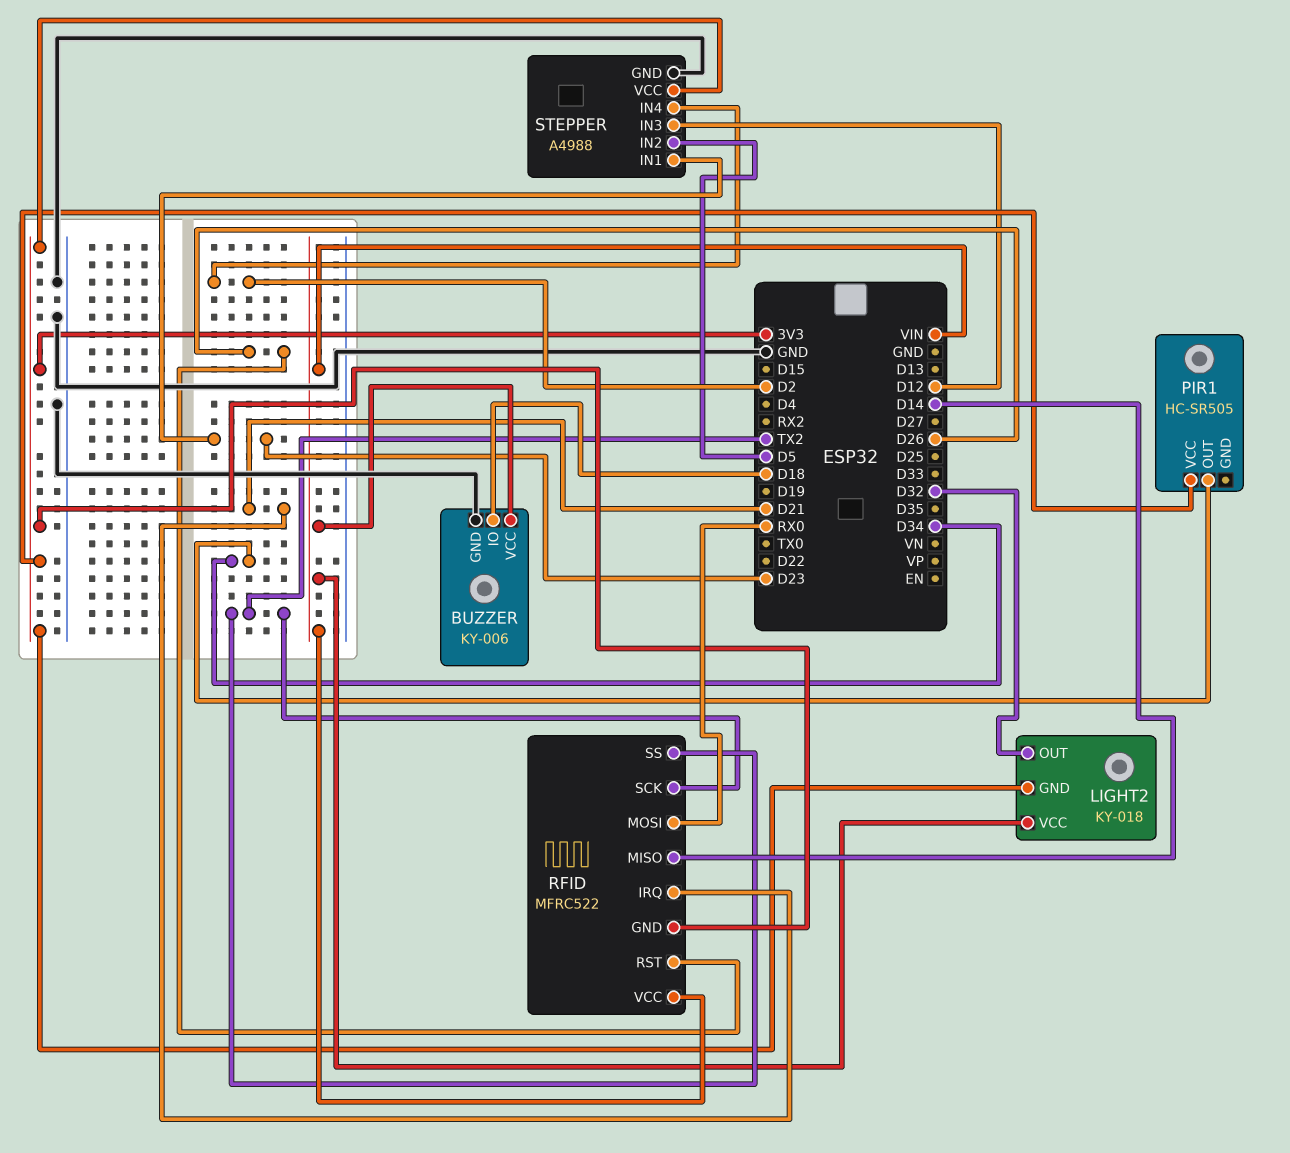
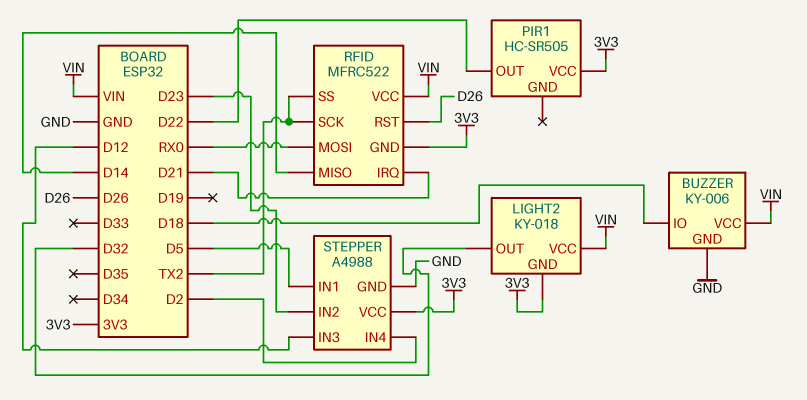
PIR1 pin OUT: D34 -> D22
STEPPER pin IN1: D23 -> D5
STEPPER pin IN2: D5 -> D23

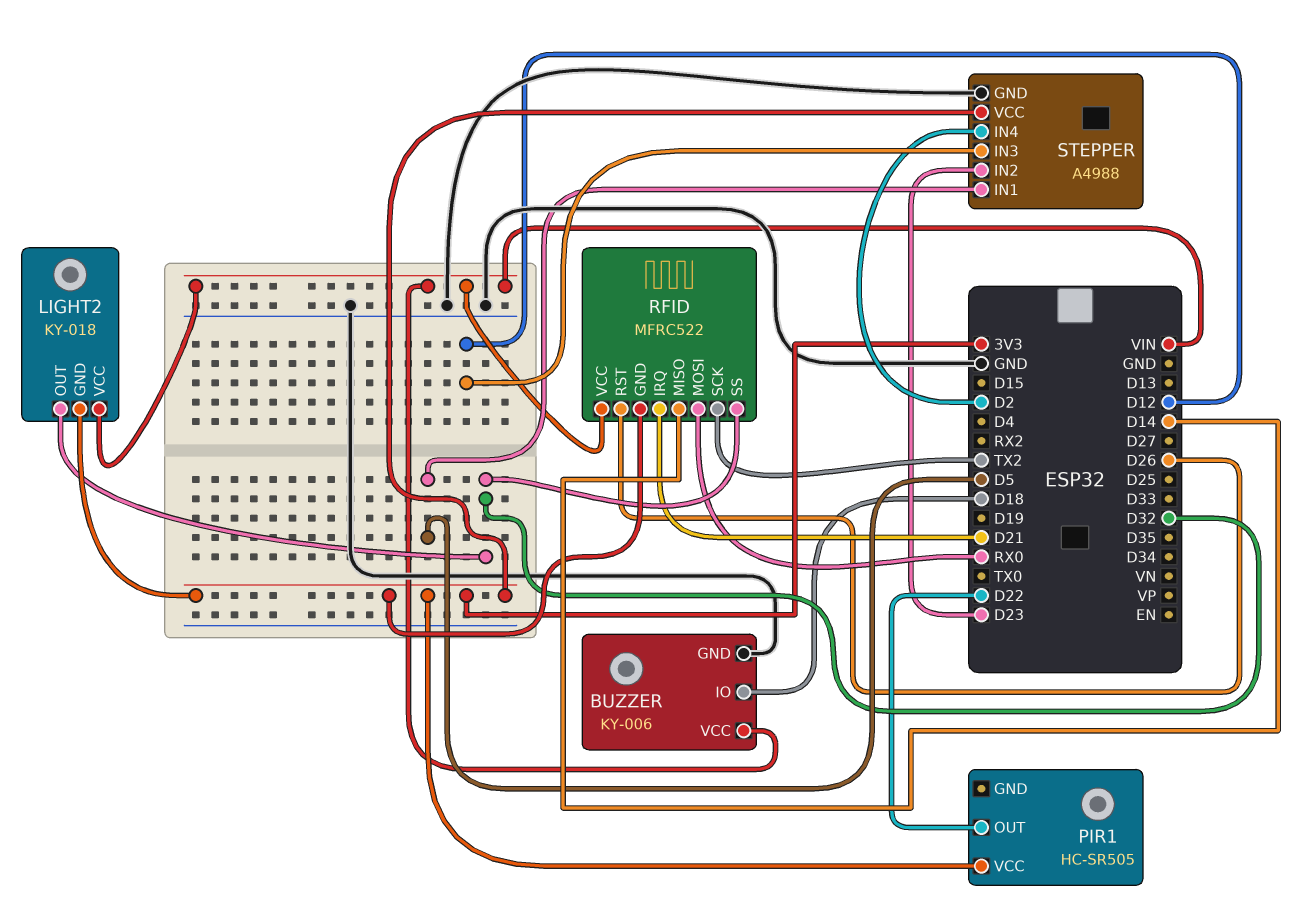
RFID pin SS: TX2 -> D32

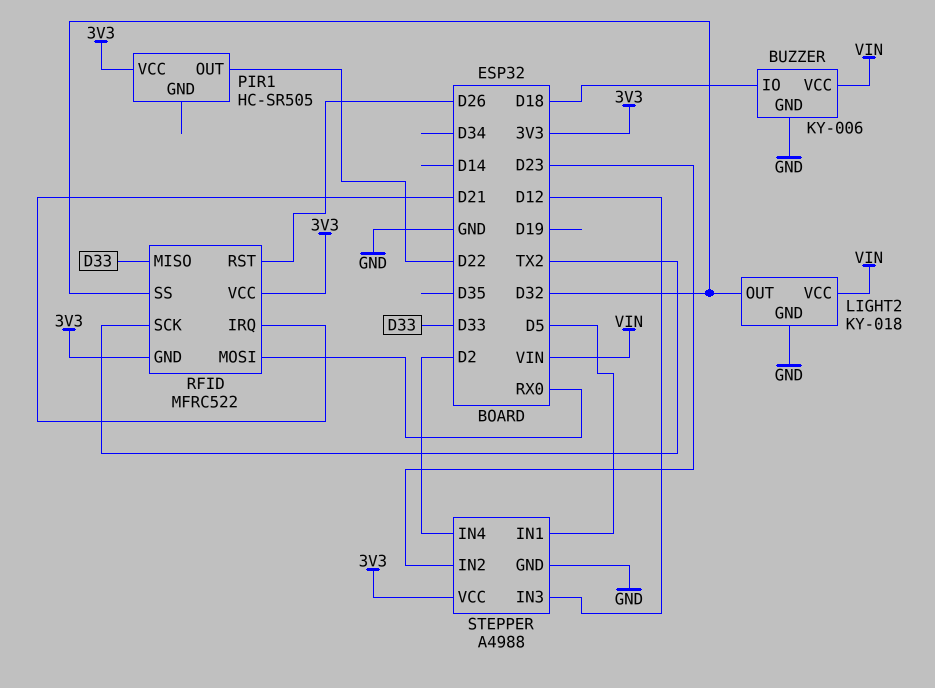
LIGHT2 pin GND: 3V3 -> GND
RFID pin MISO: D14 -> D33
RFID pin VCC: VIN -> 3V3

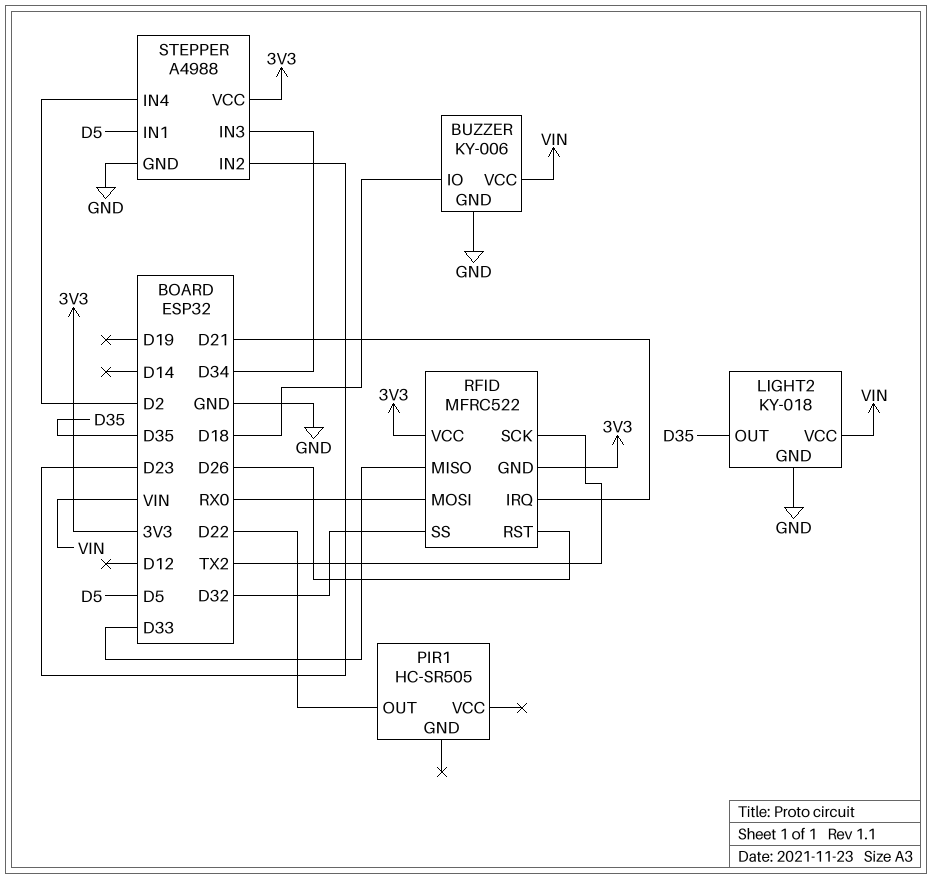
LIGHT2 pin OUT: D32 -> D35
PIR1 pin VCC: 3V3 -> none
STEPPER pin IN3: D12 -> D34

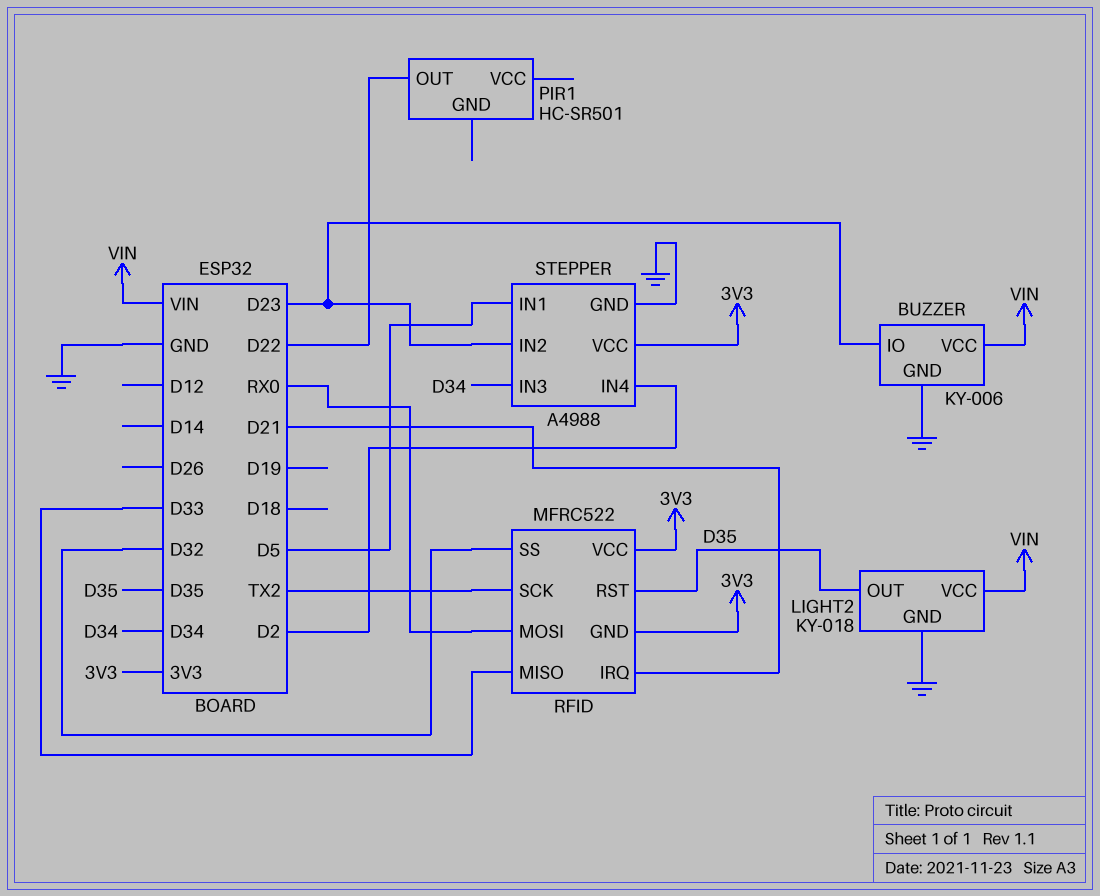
BUZZER pin IO: D18 -> D23
PIR1: HC-SR505 -> HC-SR501
RFID pin RST: D26 -> D35

